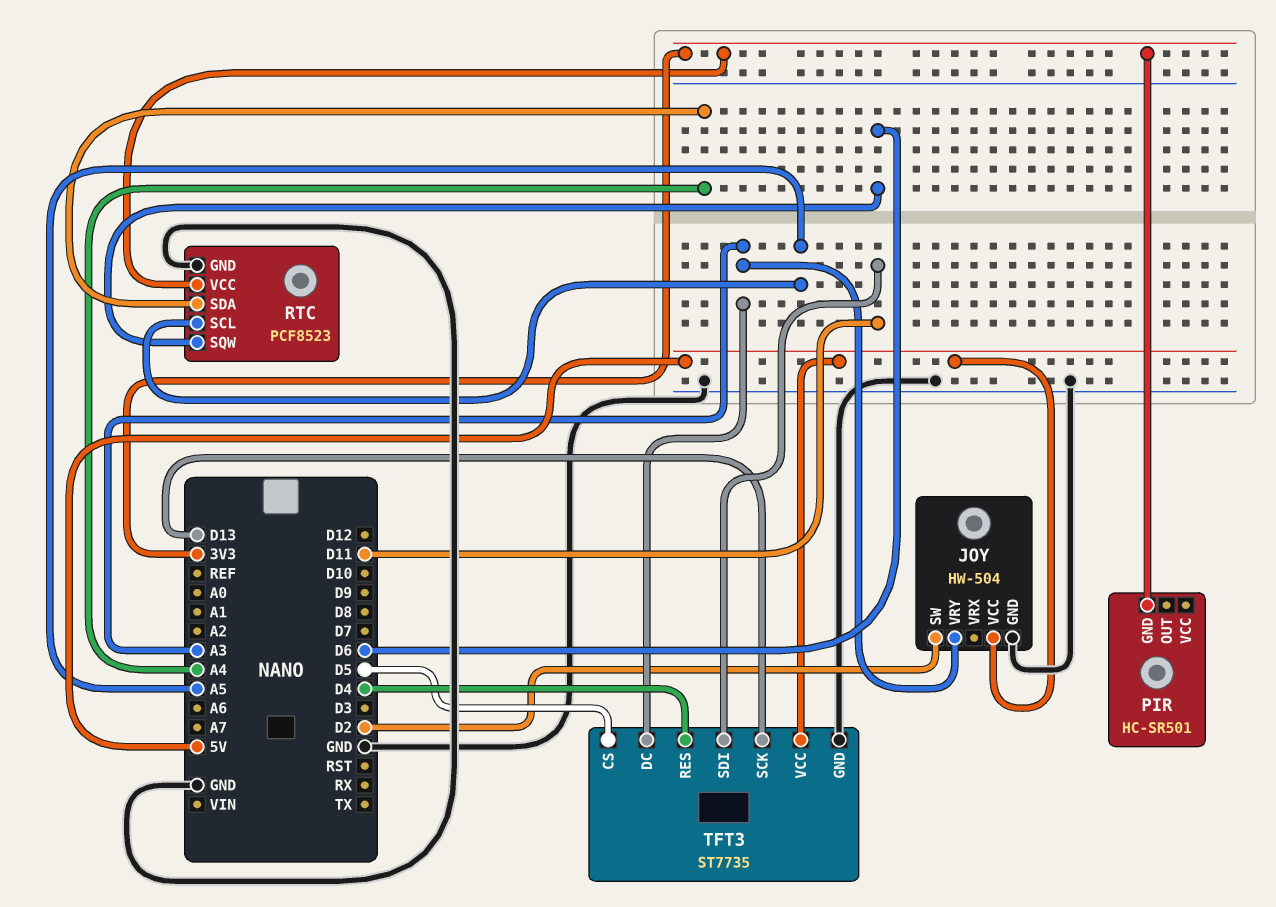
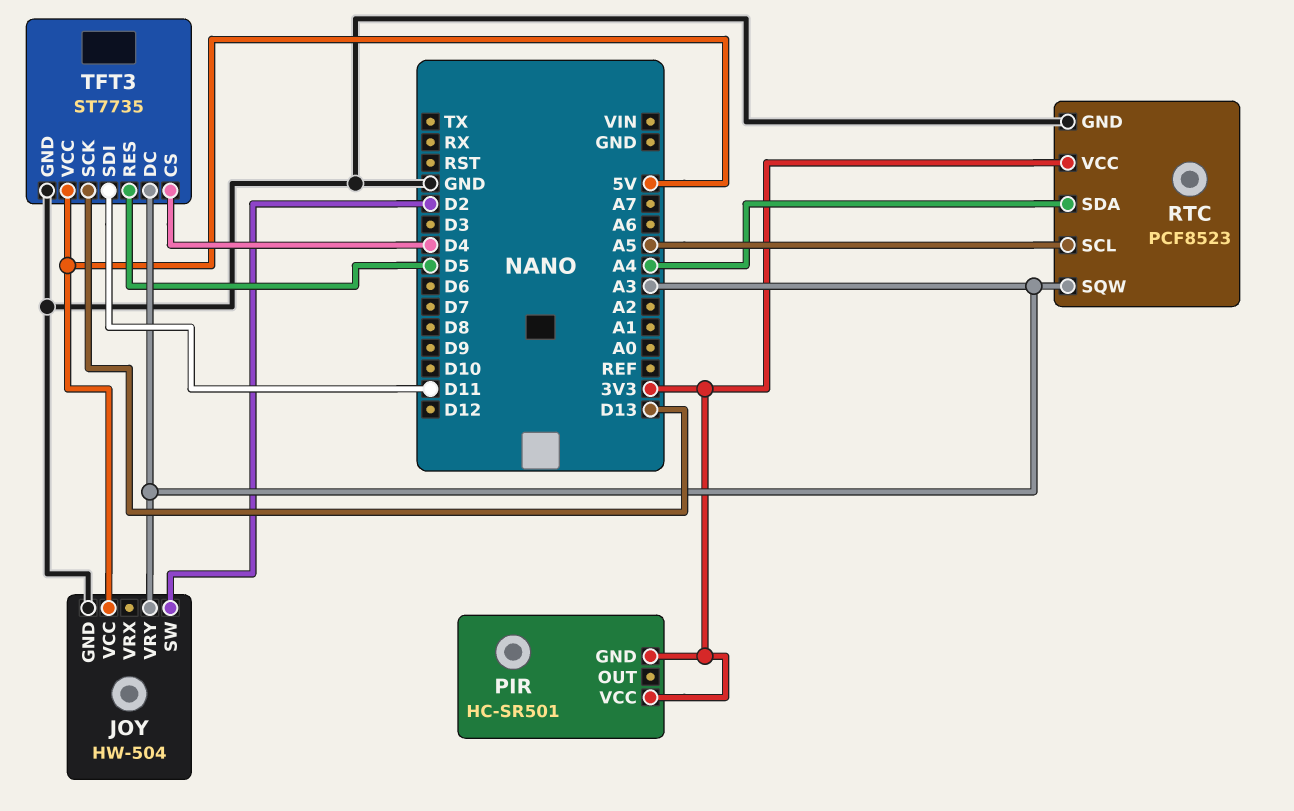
PIR pin VCC: none -> 3V3
RTC pin SQW: D6 -> A3
TFT3 pin CS: D5 -> D4
TFT3 pin RES: D4 -> D5

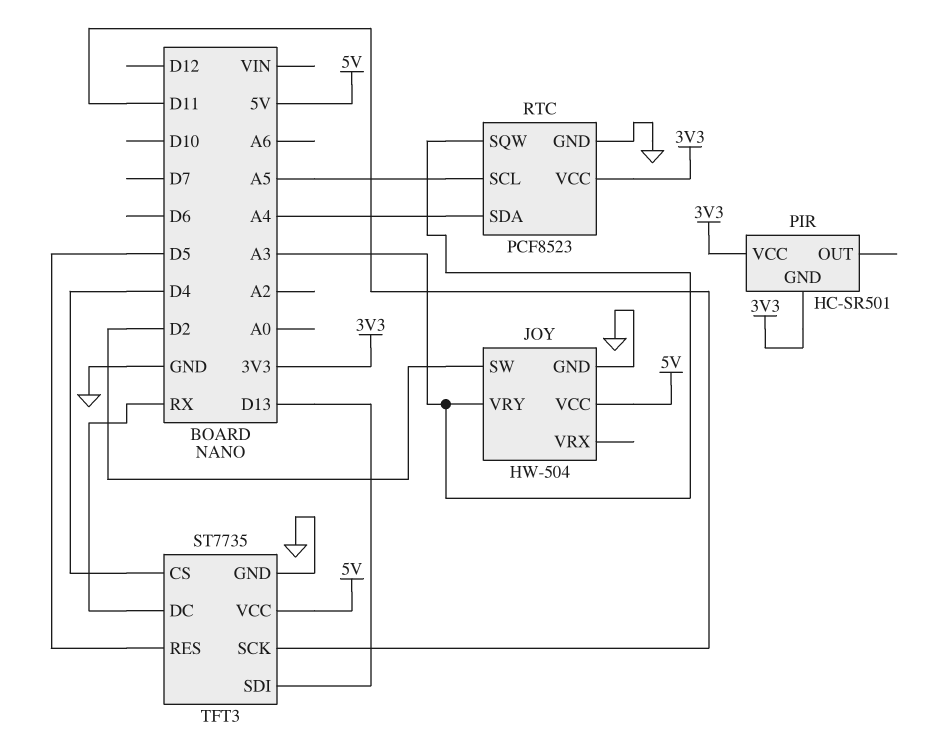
TFT3 pin DC: A3 -> RX
TFT3 pin SCK: D13 -> D11
TFT3 pin SDI: D11 -> D13

